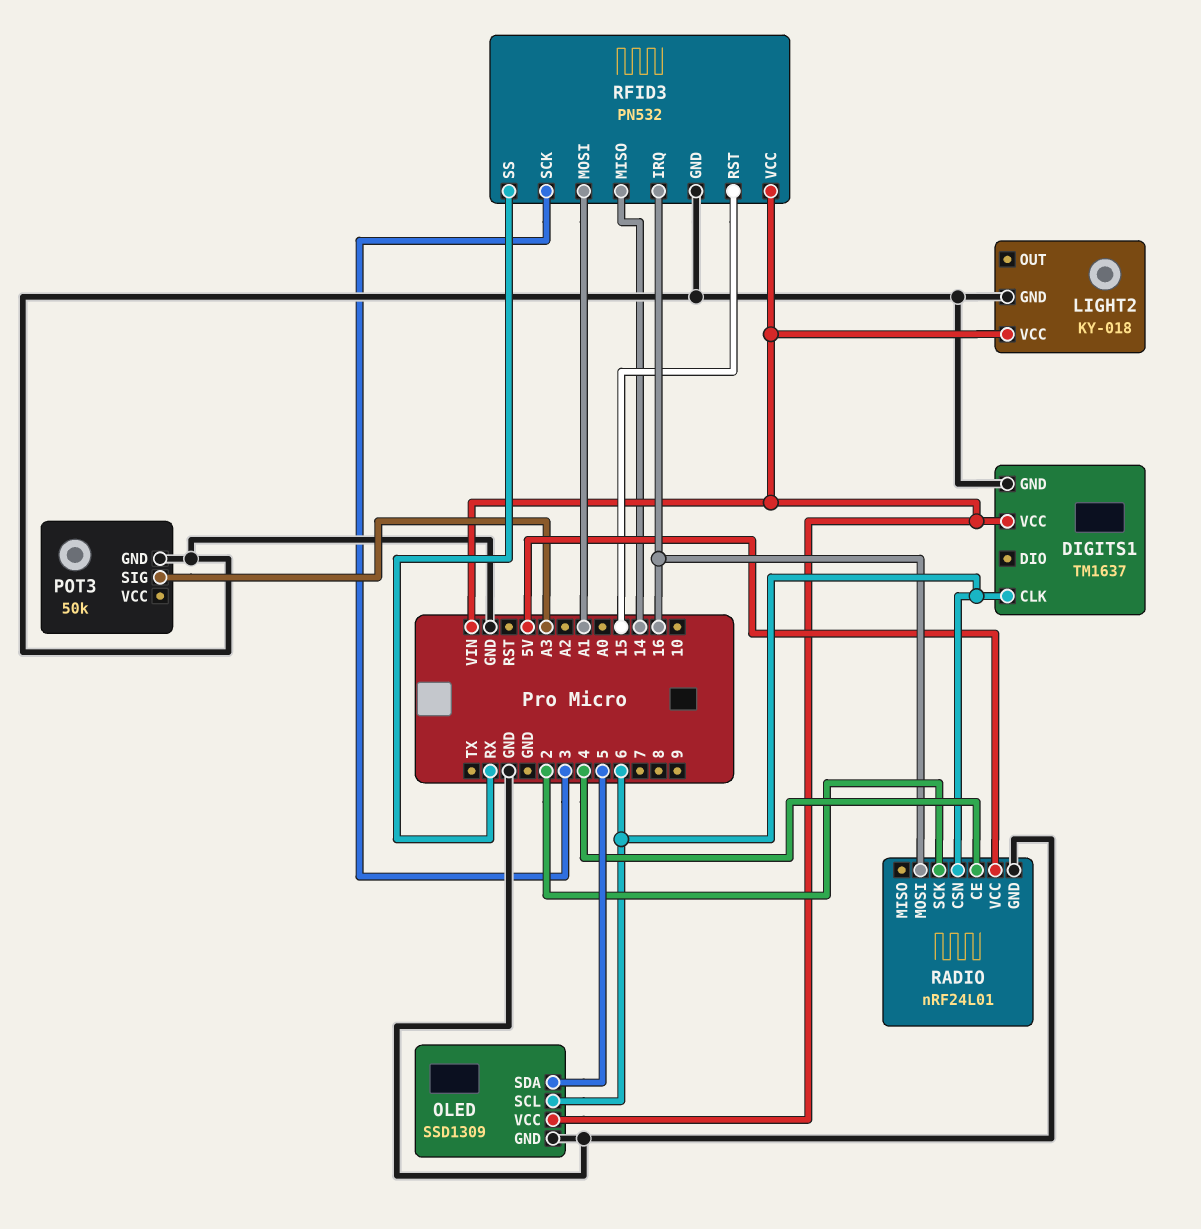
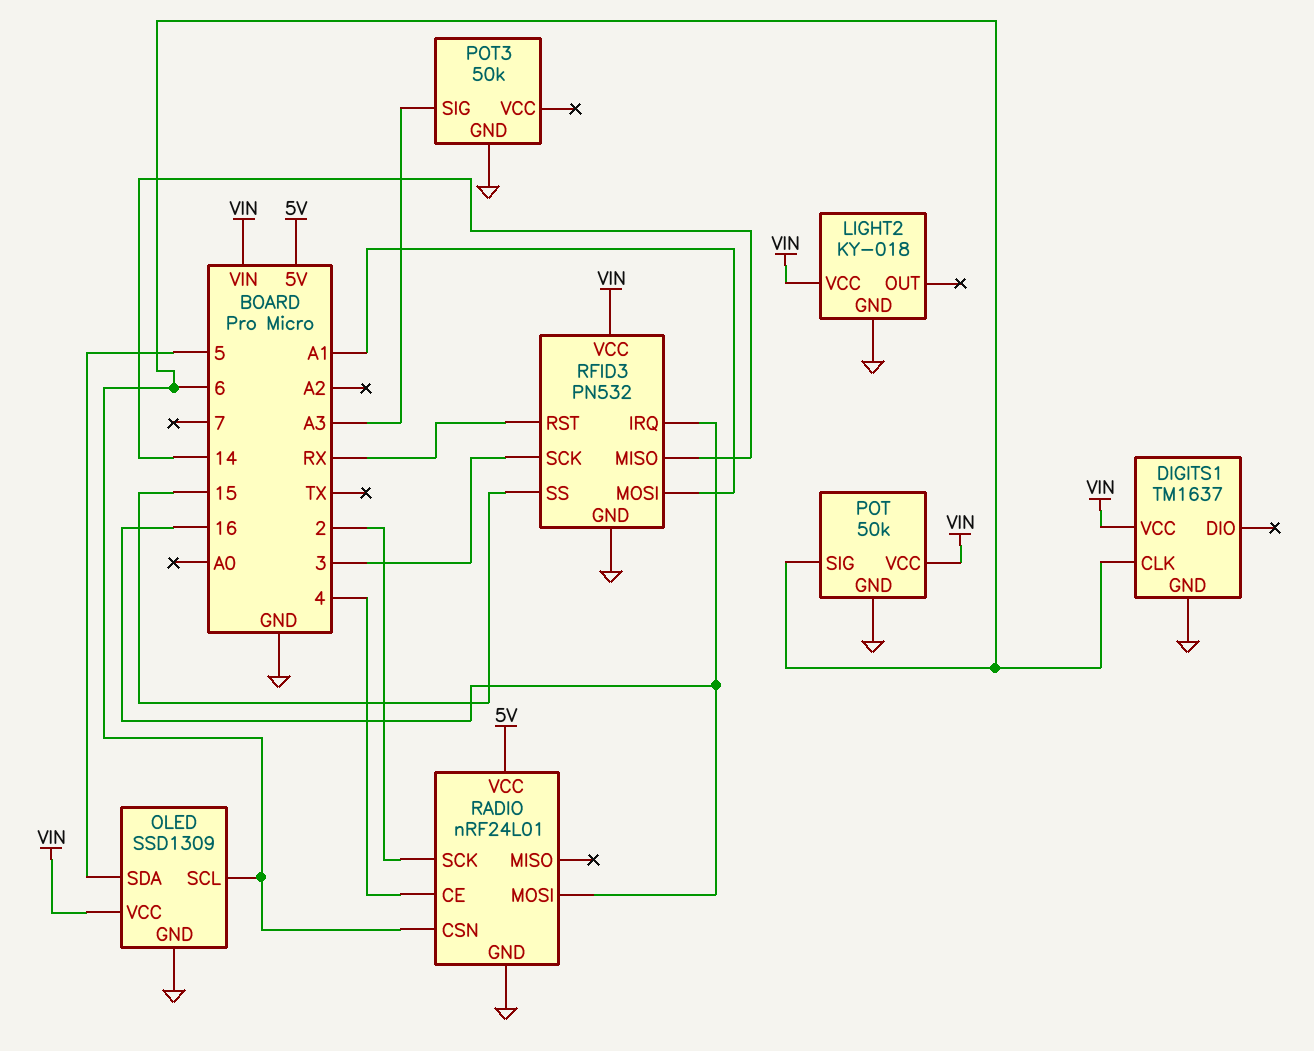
POT: none -> 50k
POT pin GND: none -> GND
POT pin SIG: none -> 6
POT pin VCC: none -> VIN
RFID3 pin RST: 15 -> RX
RFID3 pin SS: RX -> 15

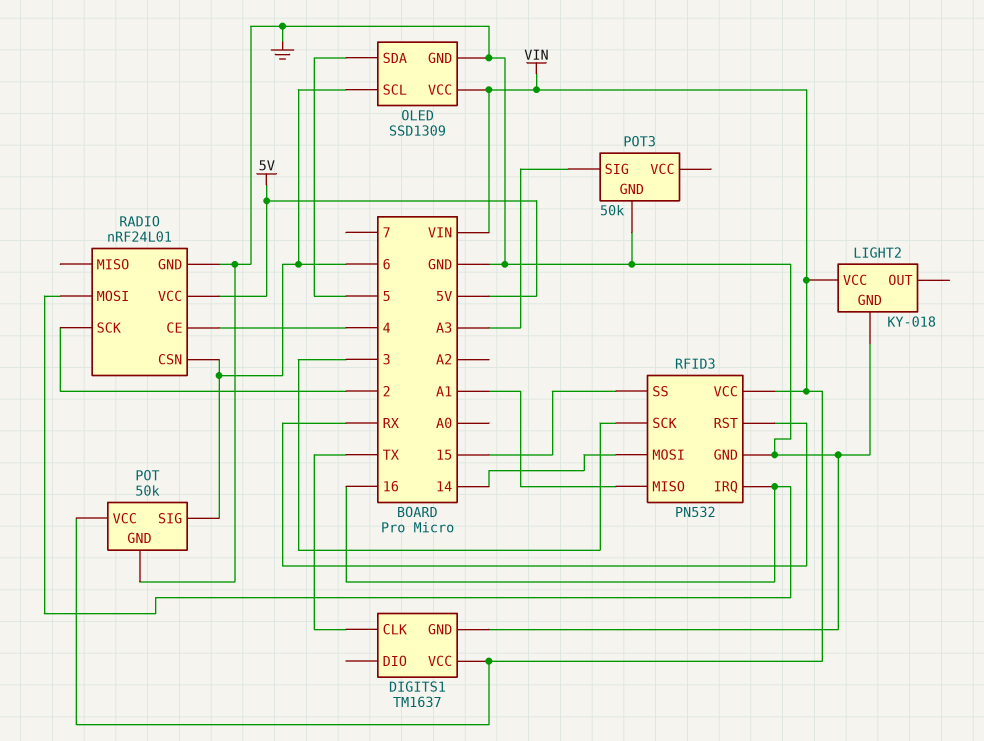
DIGITS1 pin CLK: 6 -> TX
RFID3 pin MISO: 14 -> A1
RFID3 pin MOSI: A1 -> 14

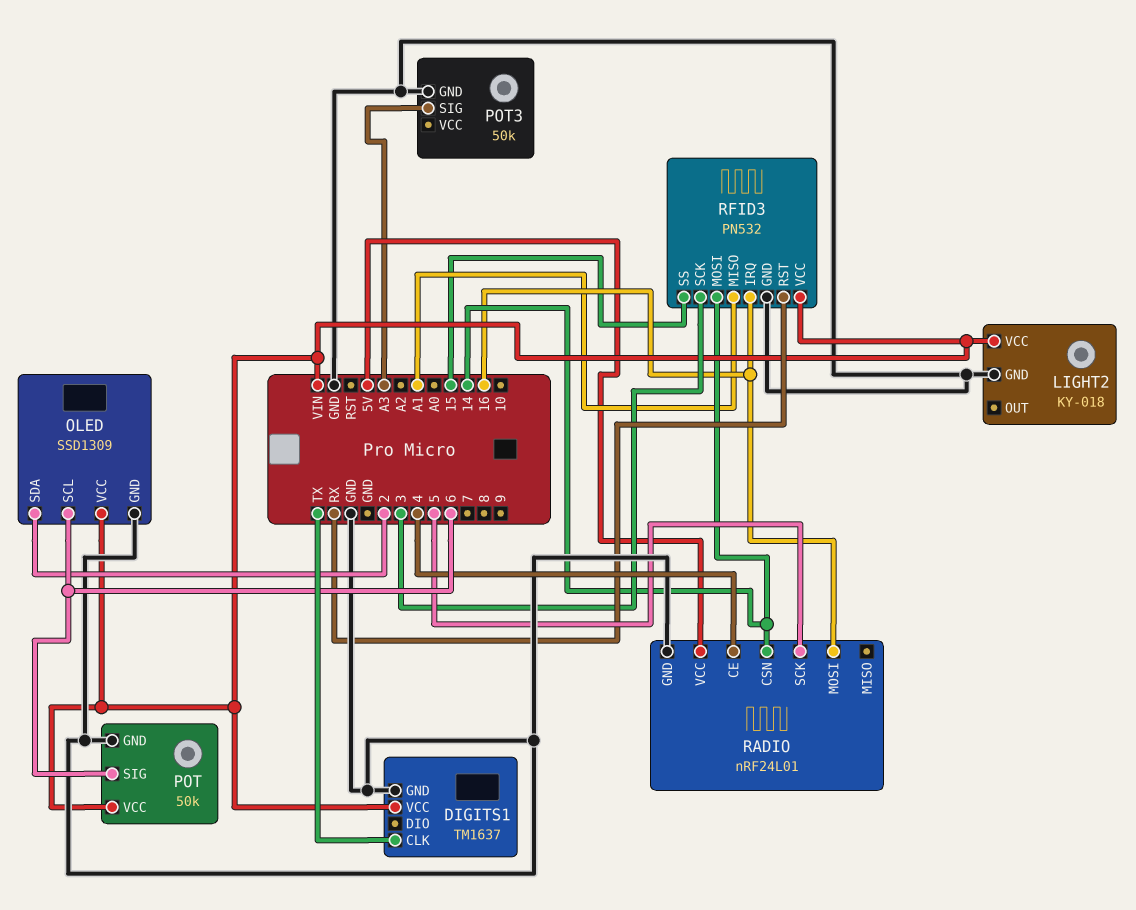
OLED pin SDA: 5 -> 2
RADIO pin CSN: 6 -> 14
RADIO pin SCK: 2 -> 5

